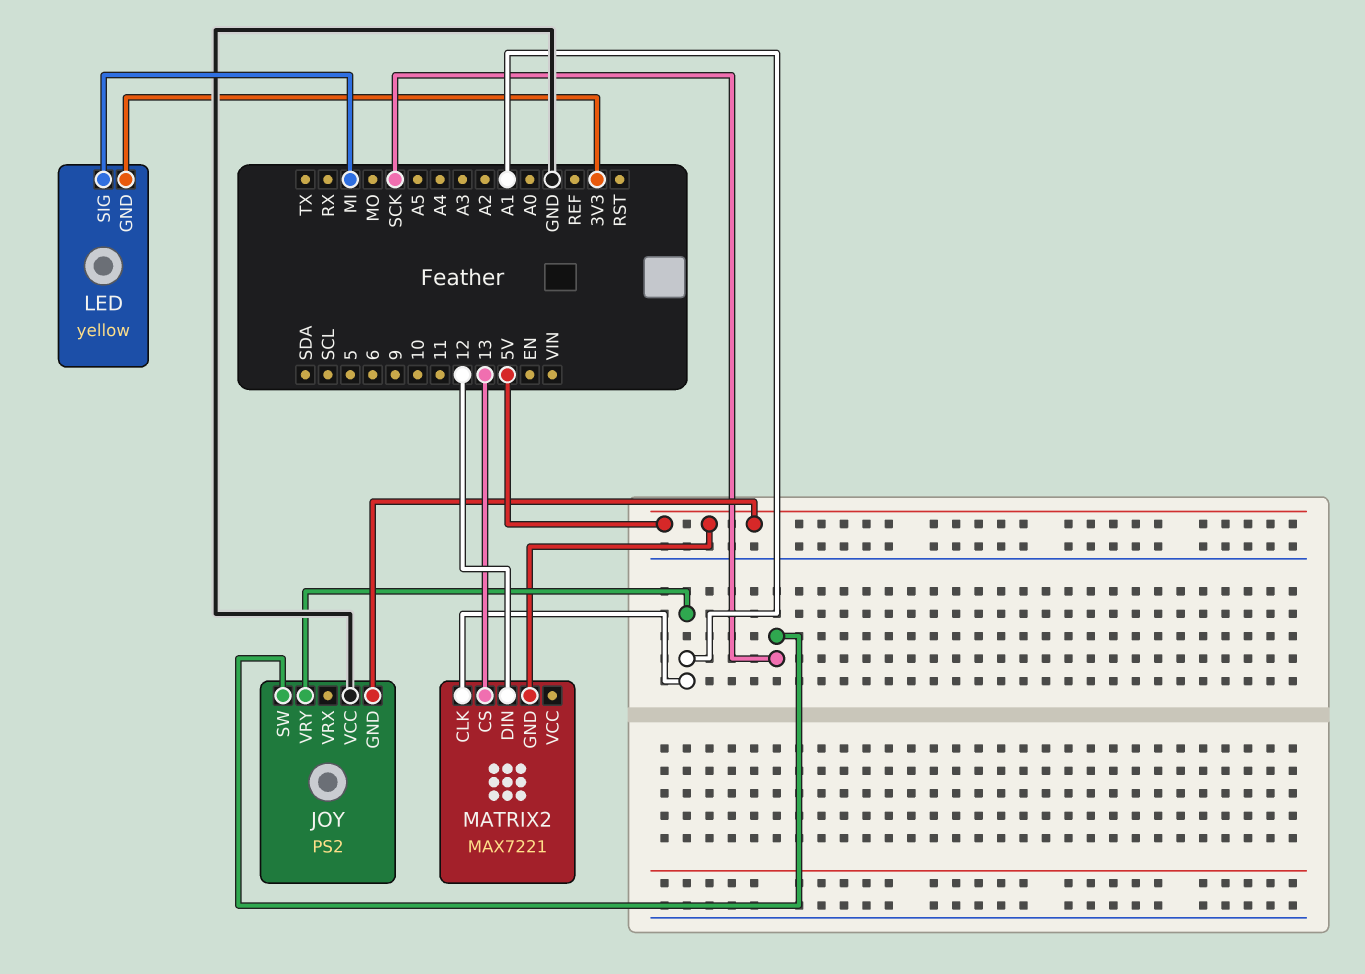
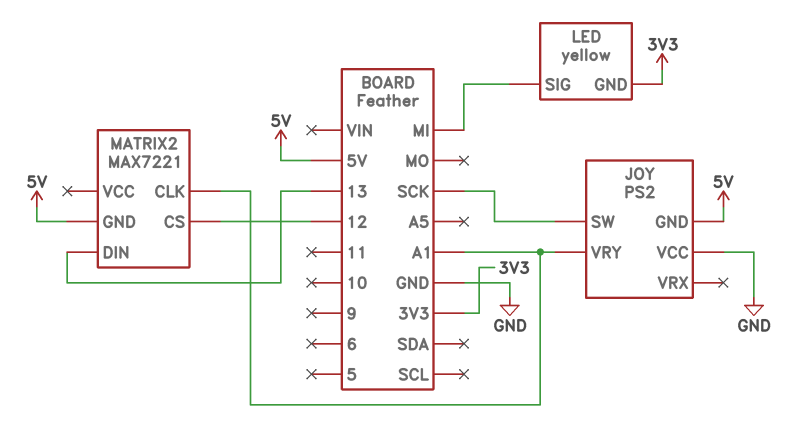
MATRIX2 pin CS: 13 -> 12
MATRIX2 pin DIN: 12 -> 13

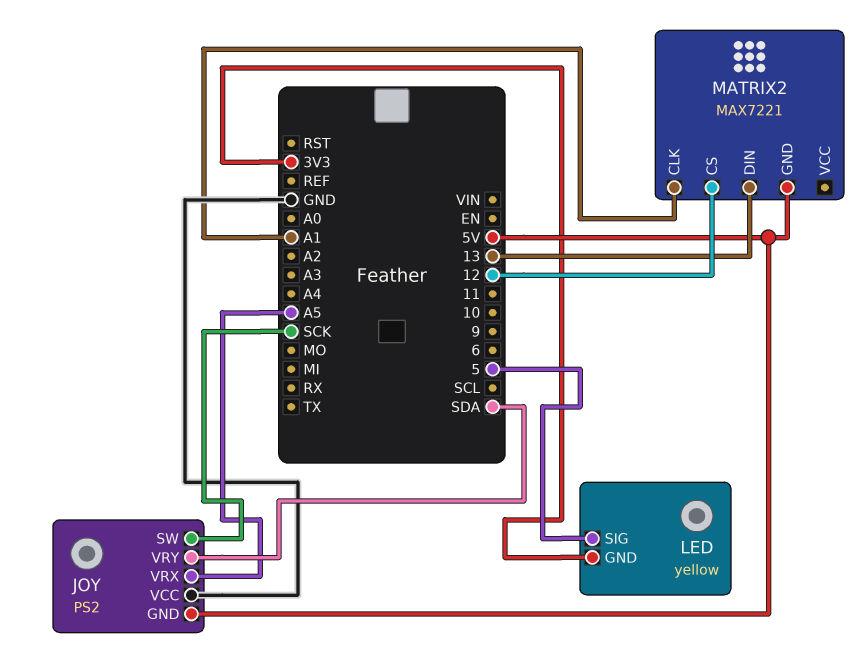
JOY pin VRX: none -> A5
JOY pin VRY: A1 -> SDA
LED pin SIG: MI -> 5

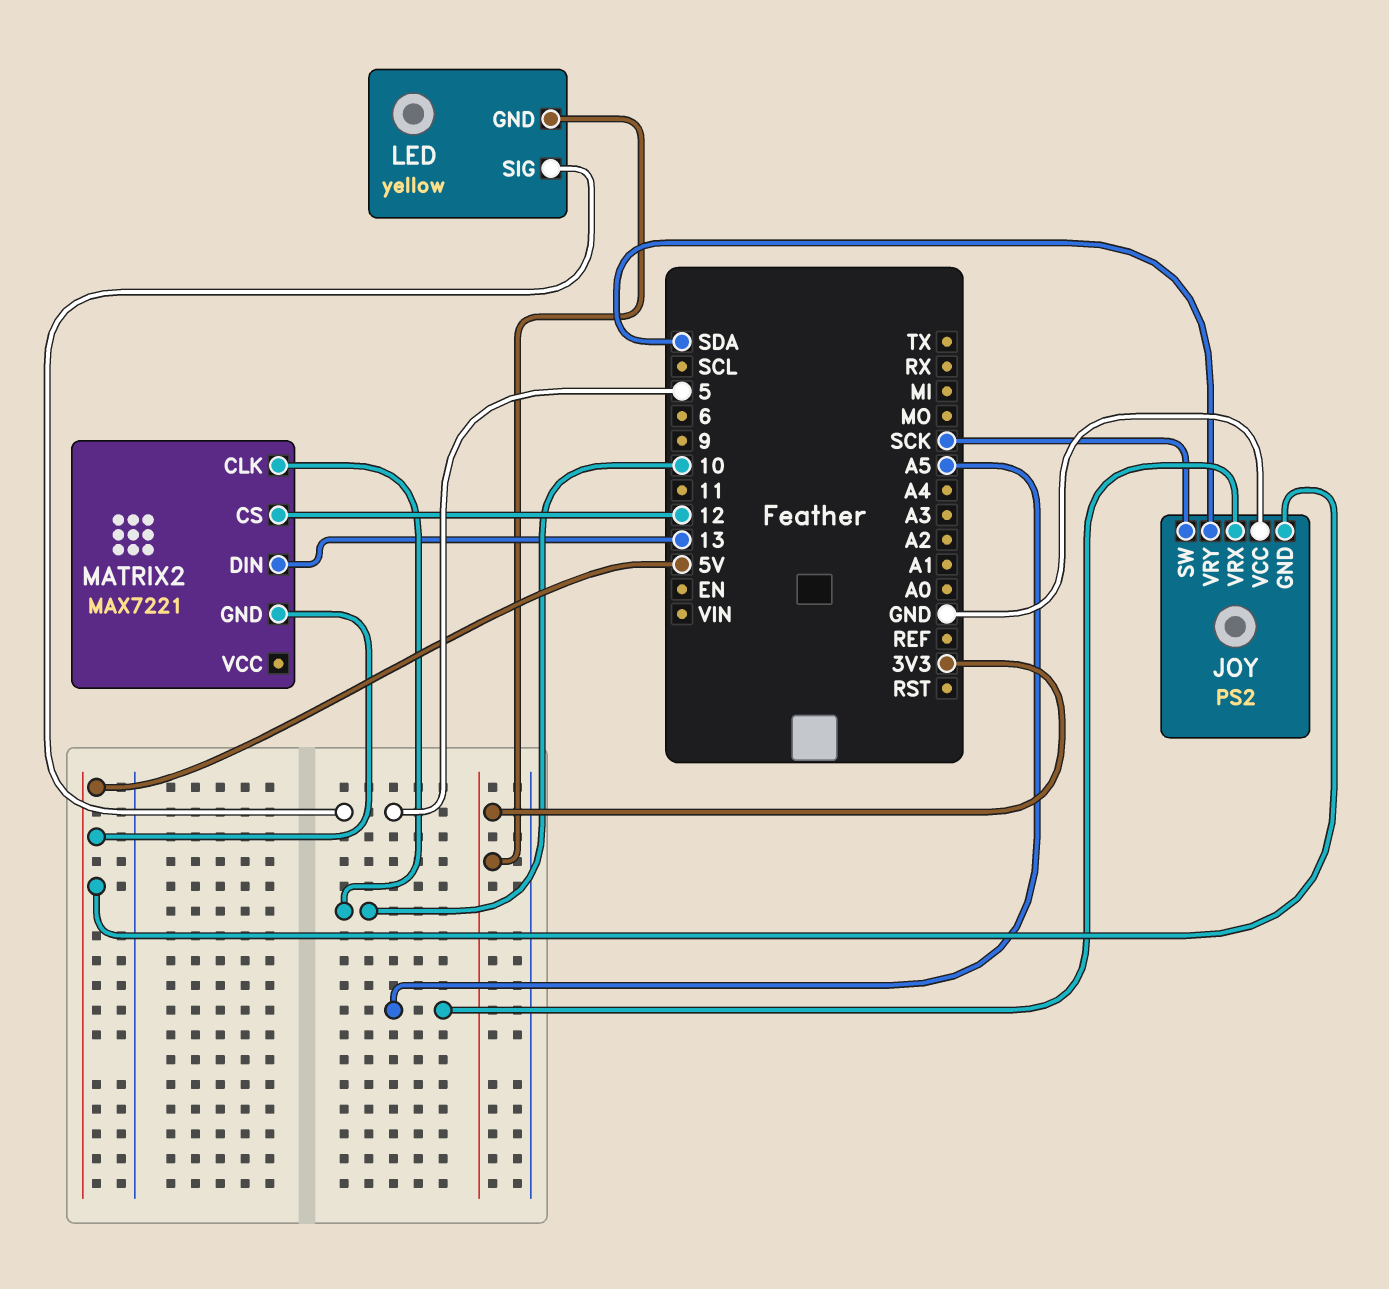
MATRIX2 pin CLK: A1 -> 10

